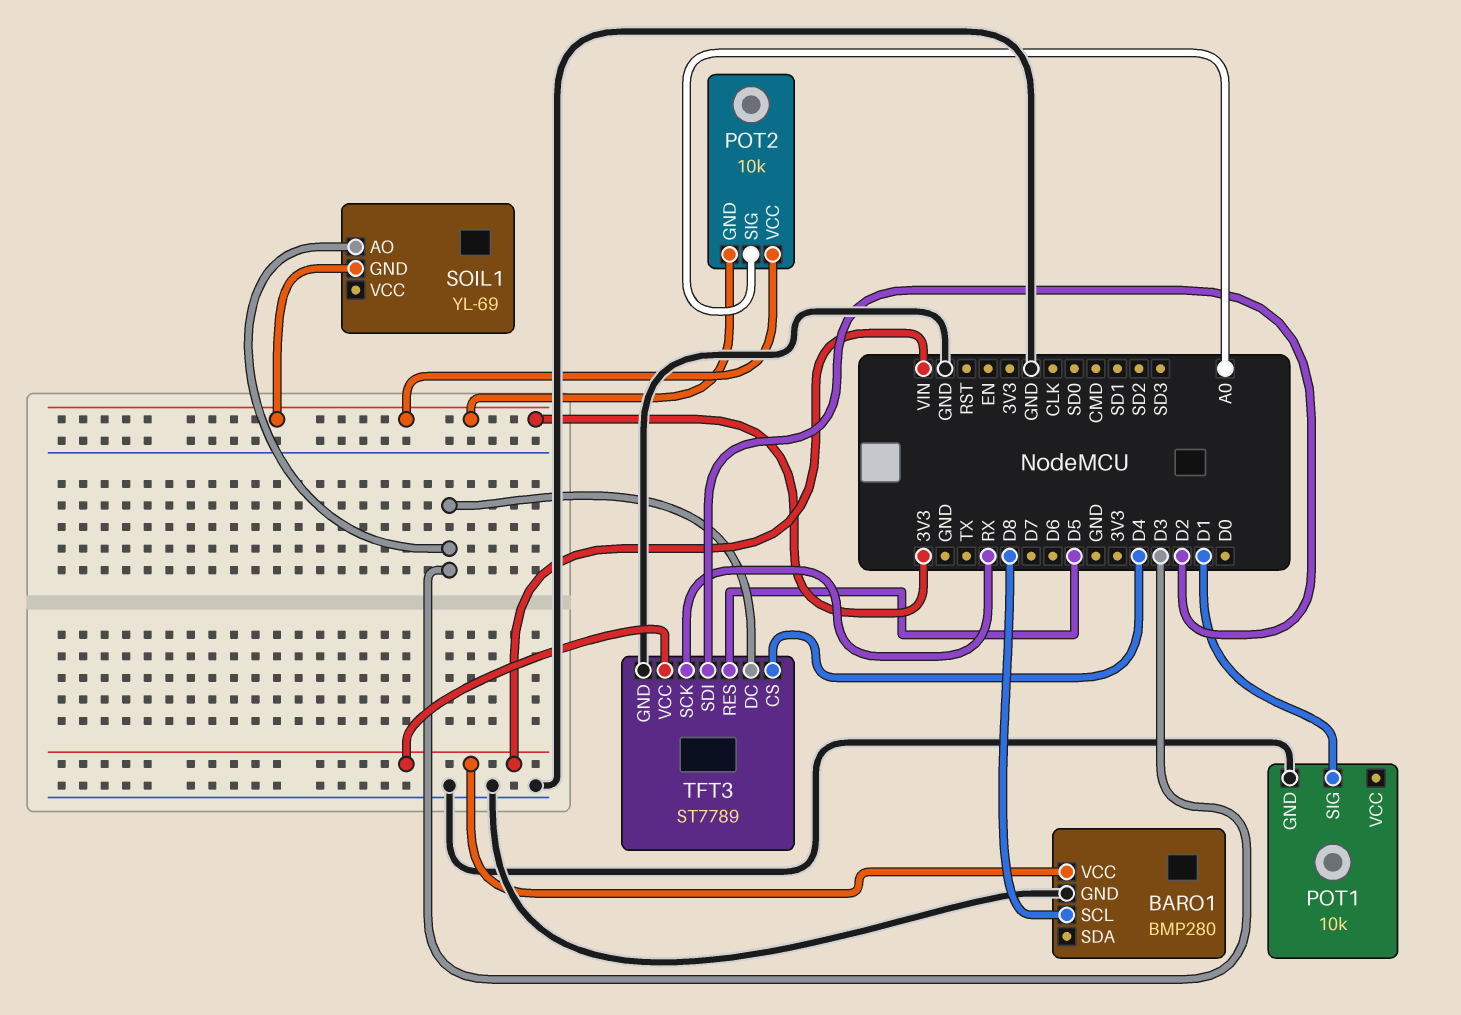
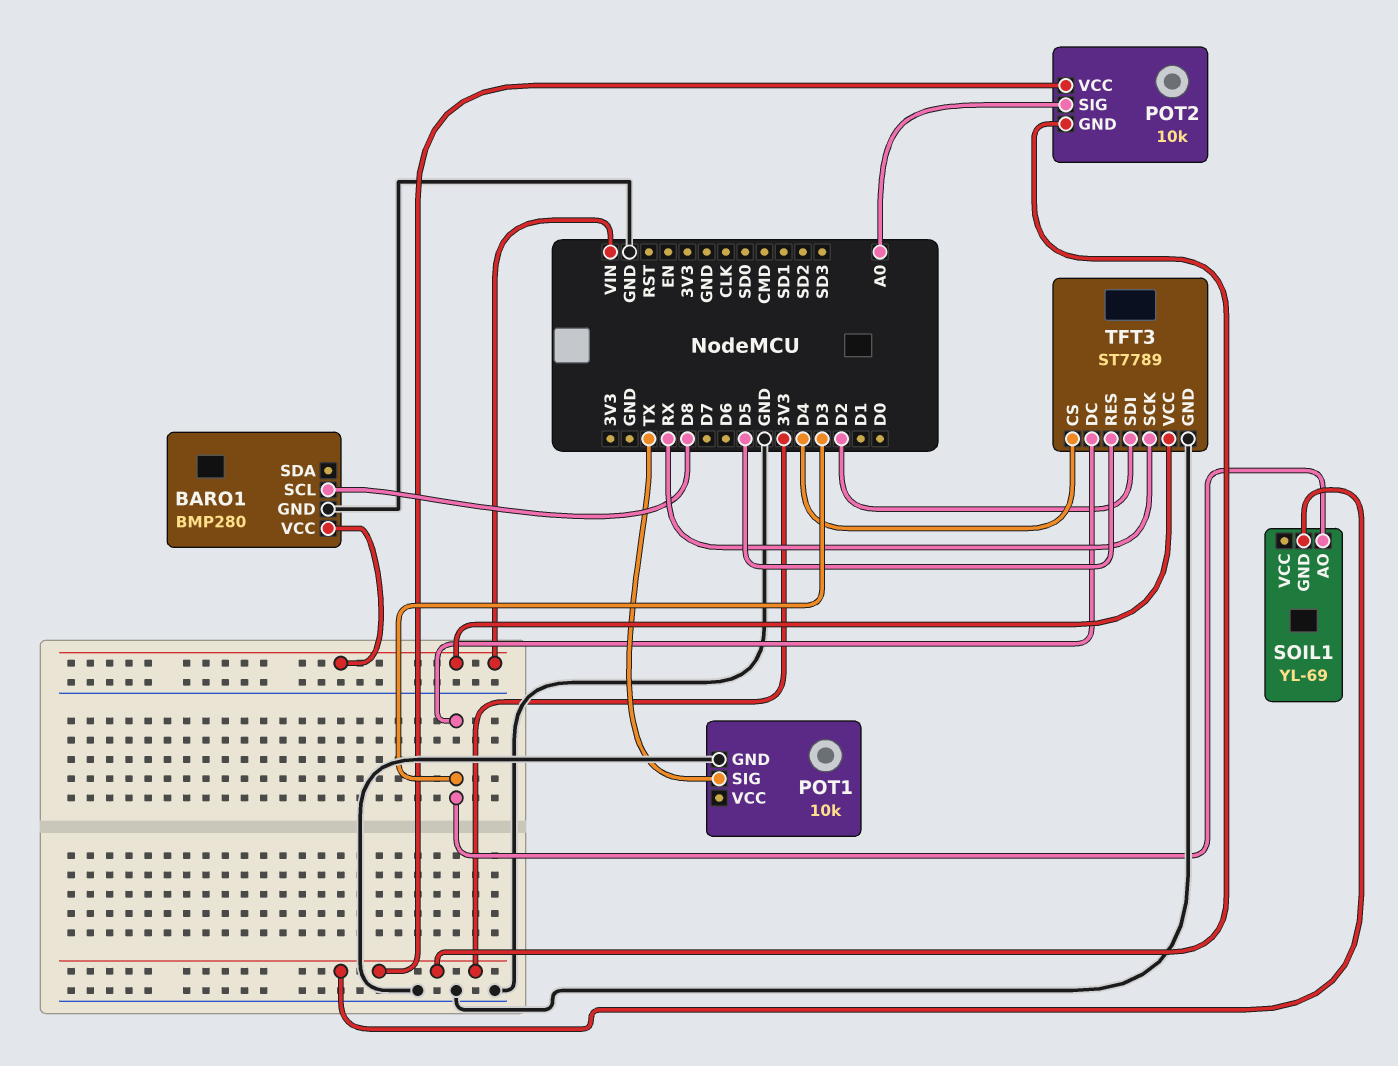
POT1 pin SIG: D1 -> TX

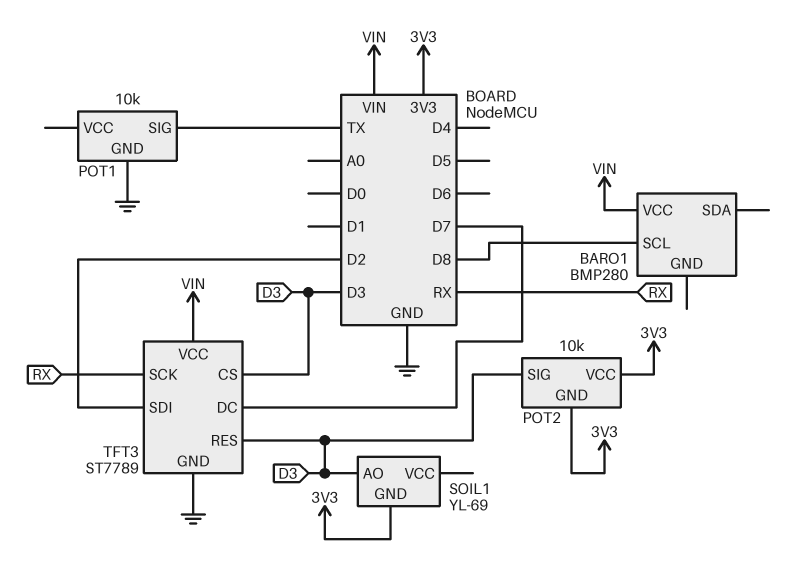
BARO1 pin GND: GND -> none
POT2 pin SIG: A0 -> D3
TFT3 pin CS: D4 -> D3
TFT3 pin DC: D3 -> D7
TFT3 pin RES: D5 -> D3

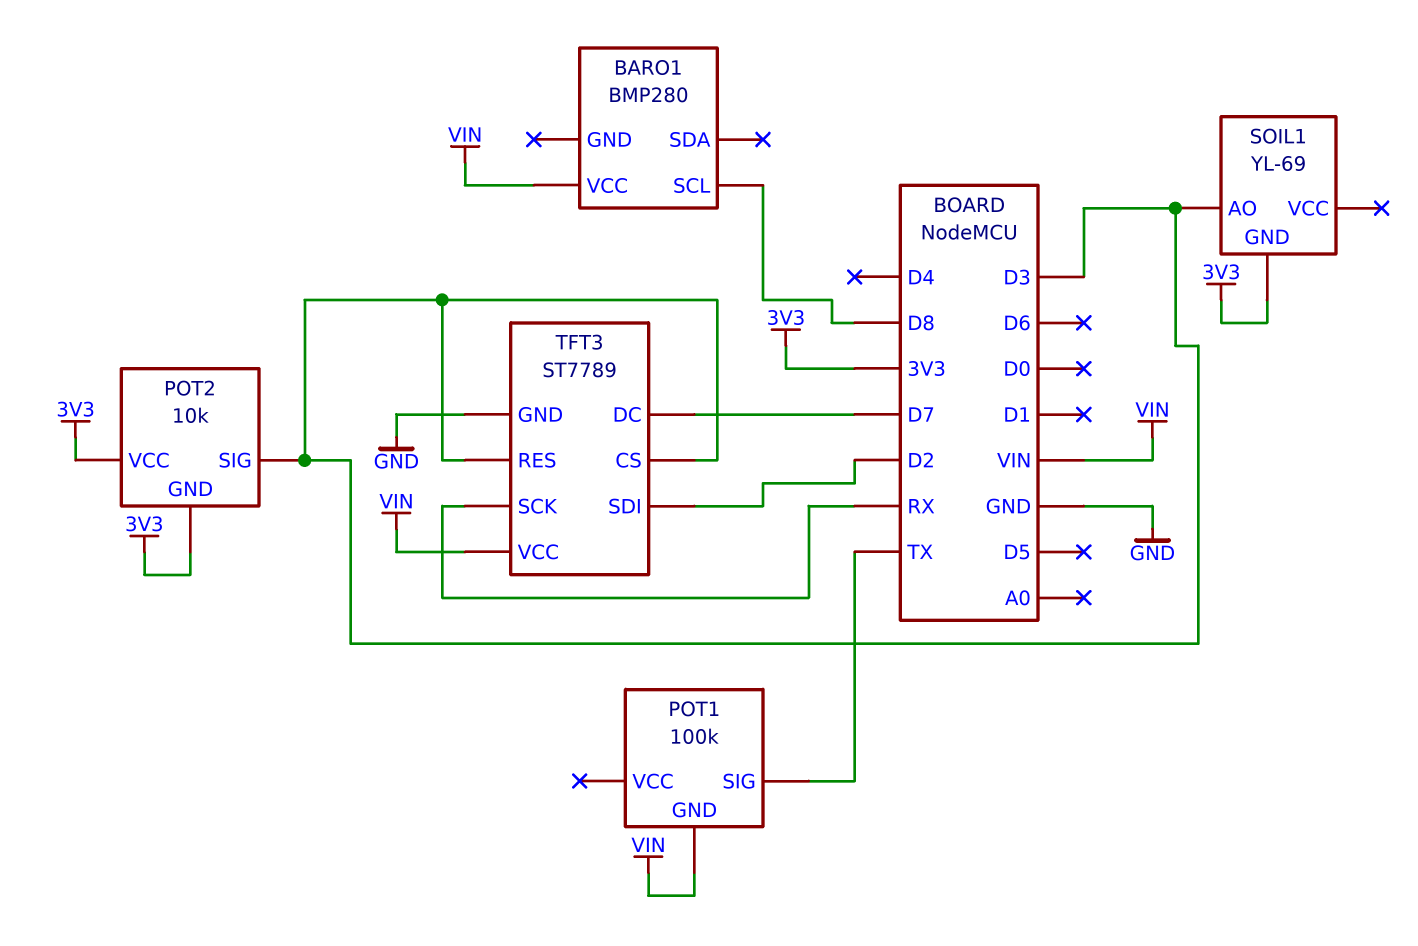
POT1: 10k -> 100k
POT1 pin GND: GND -> VIN

